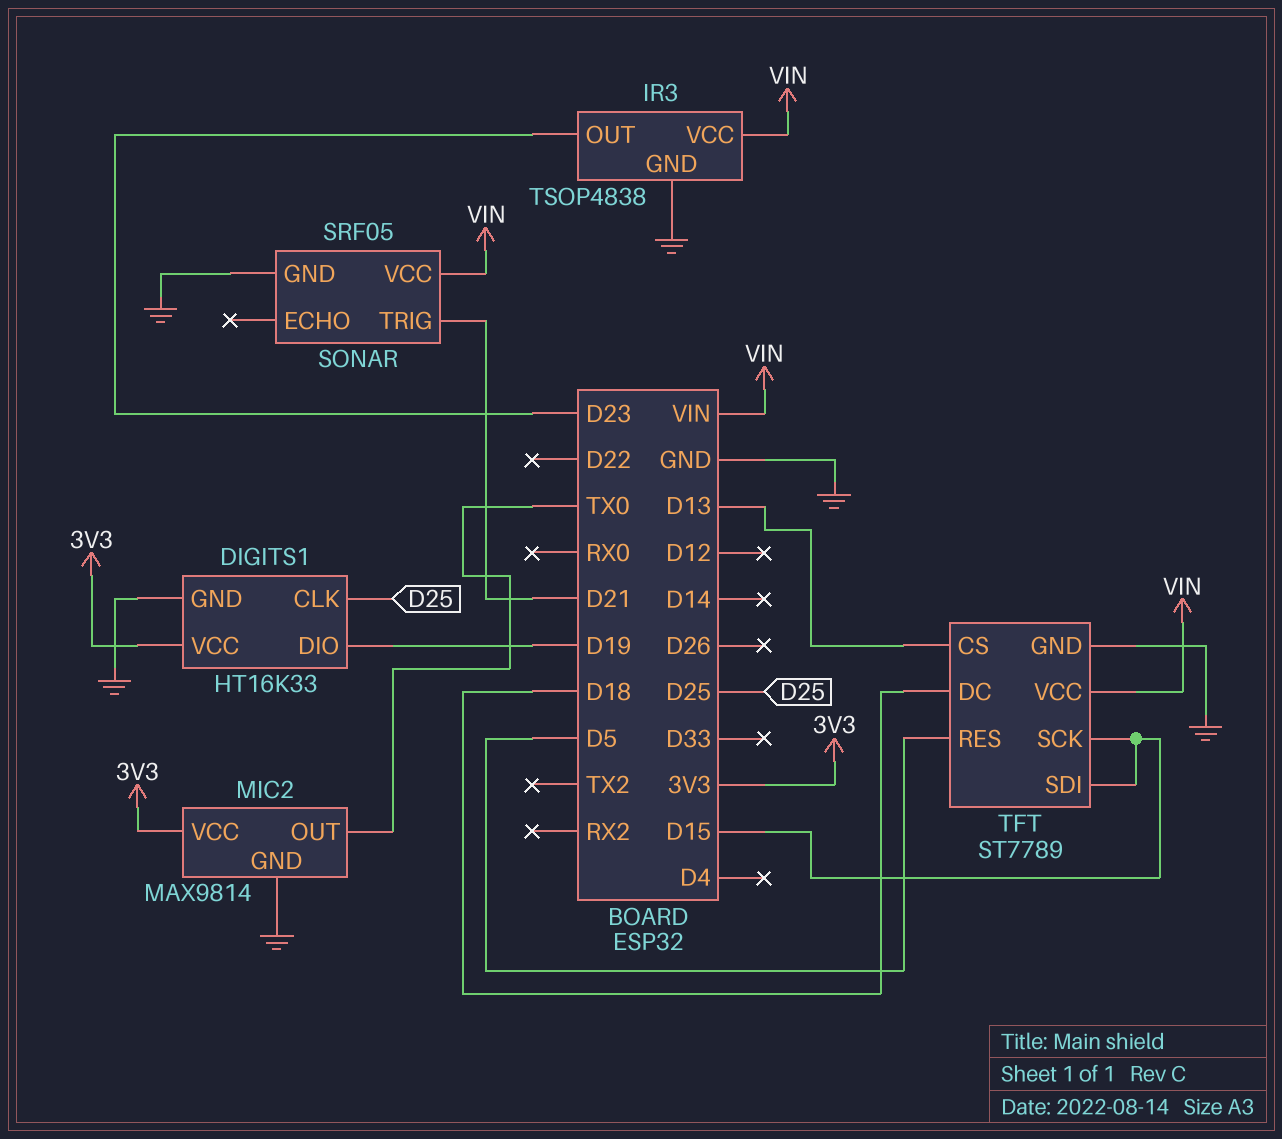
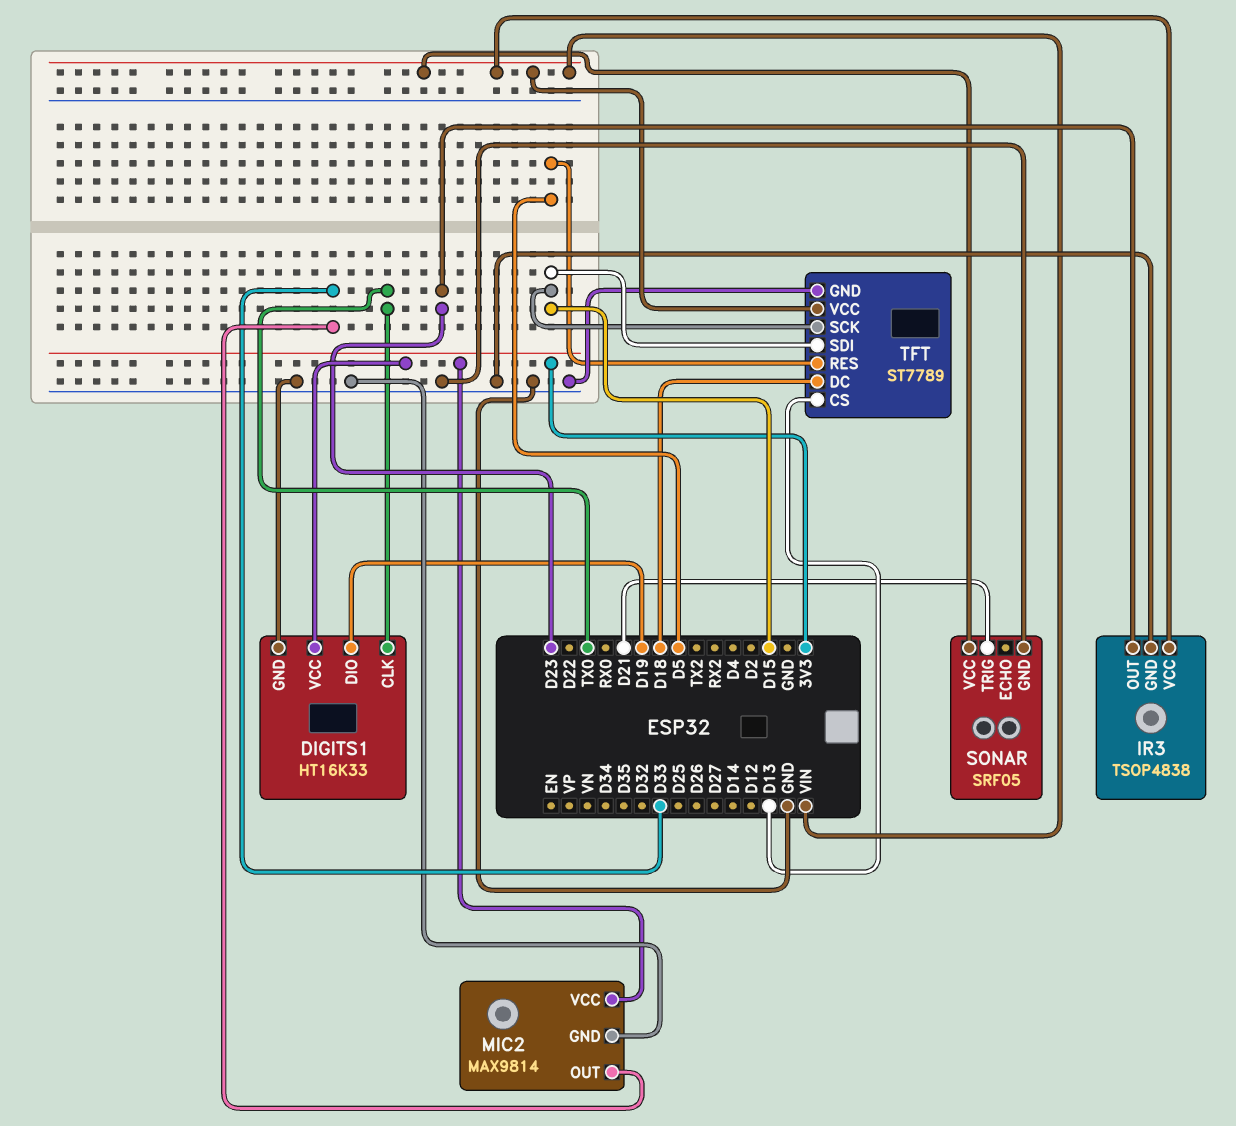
DIGITS1 pin CLK: D25 -> TX0
MIC2 pin OUT: TX0 -> D33

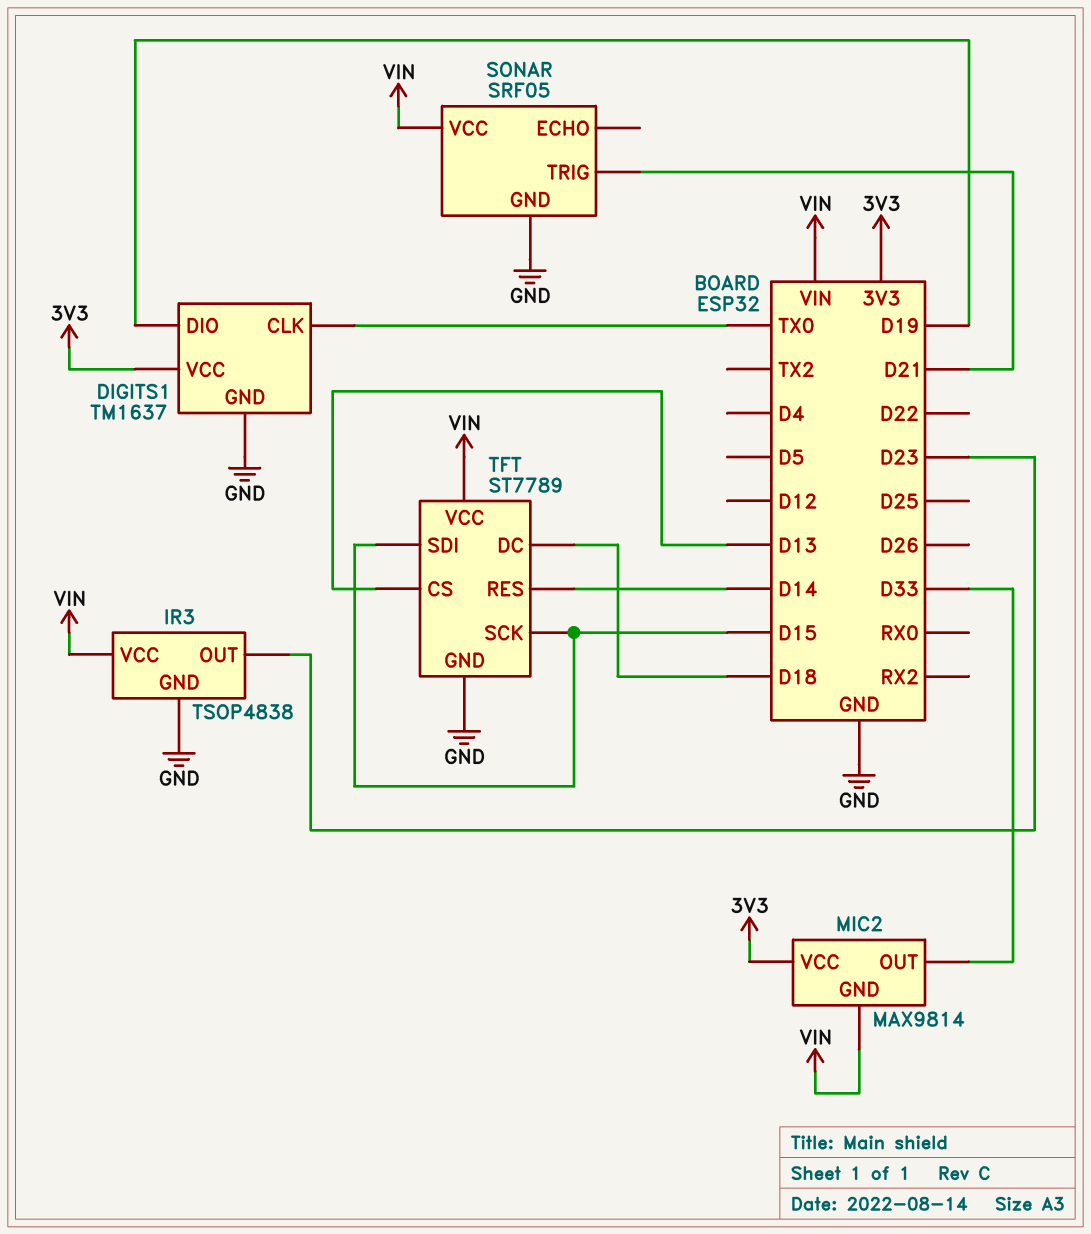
DIGITS1: HT16K33 -> TM1637
MIC2 pin GND: GND -> VIN
TFT pin RES: D5 -> D14

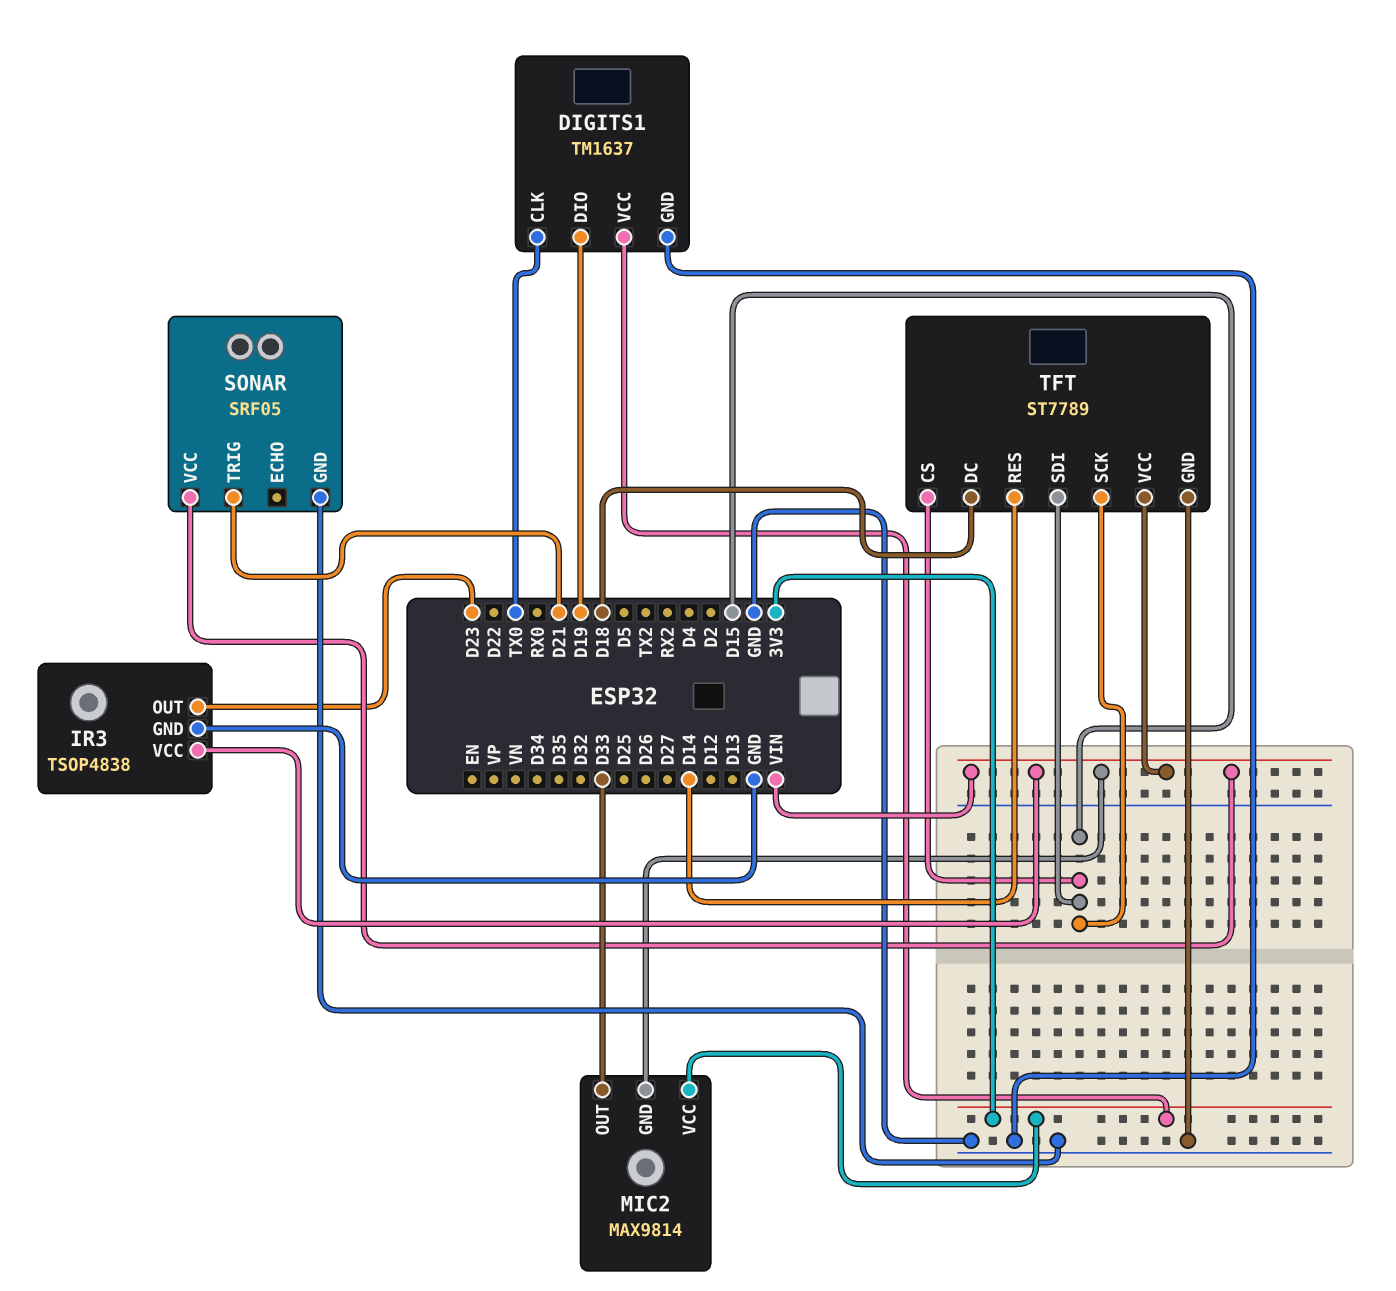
TFT pin CS: D13 -> D15

